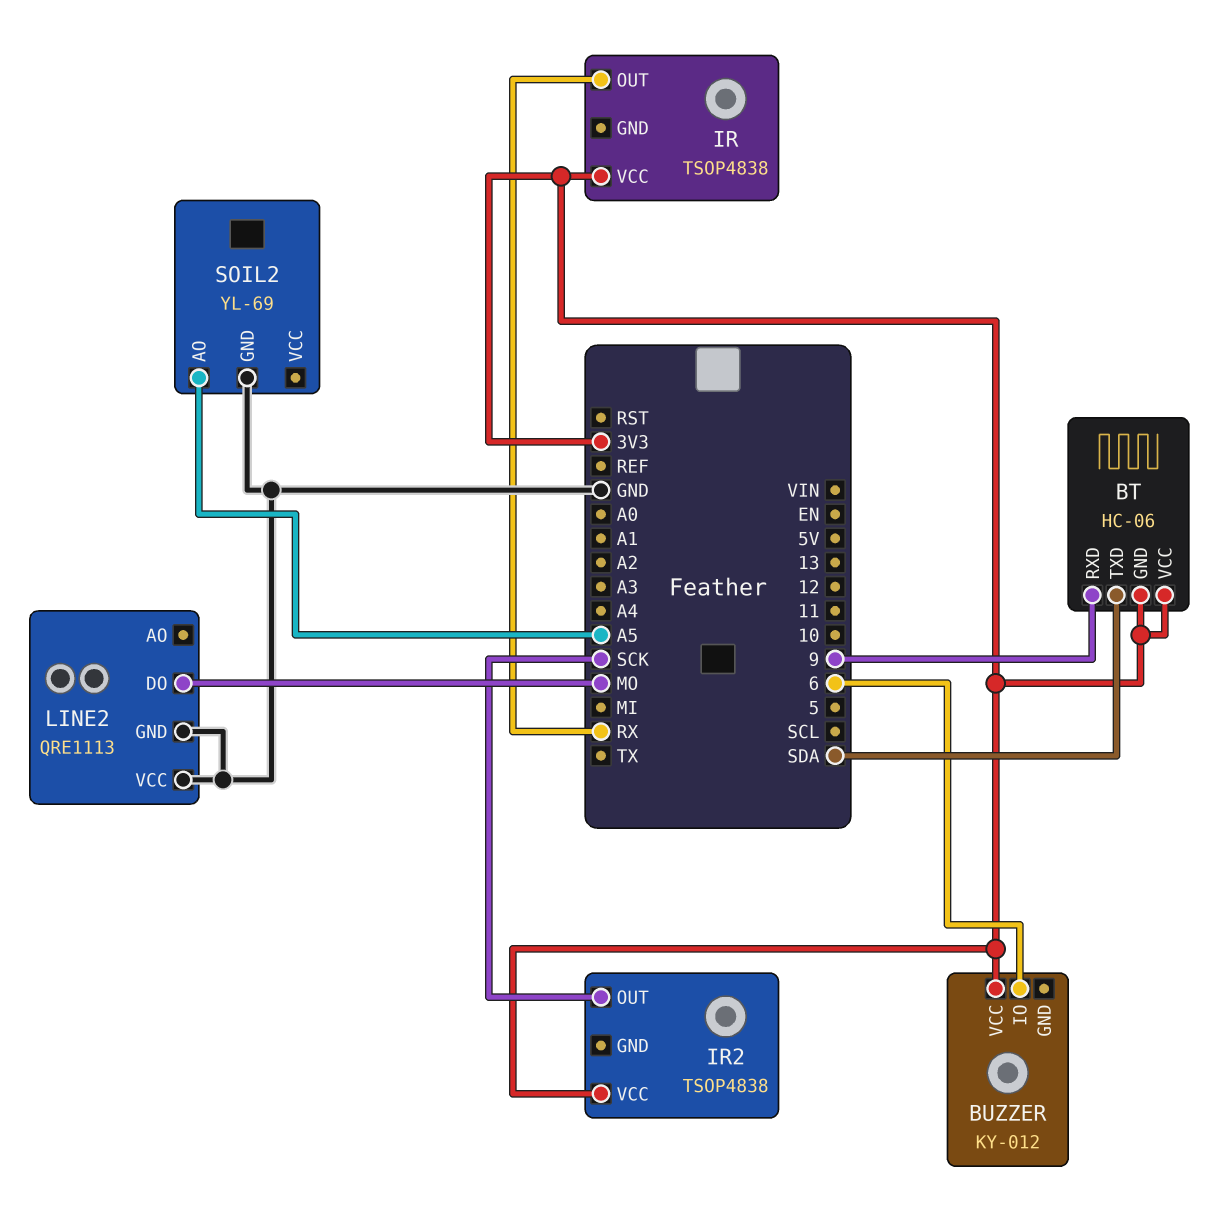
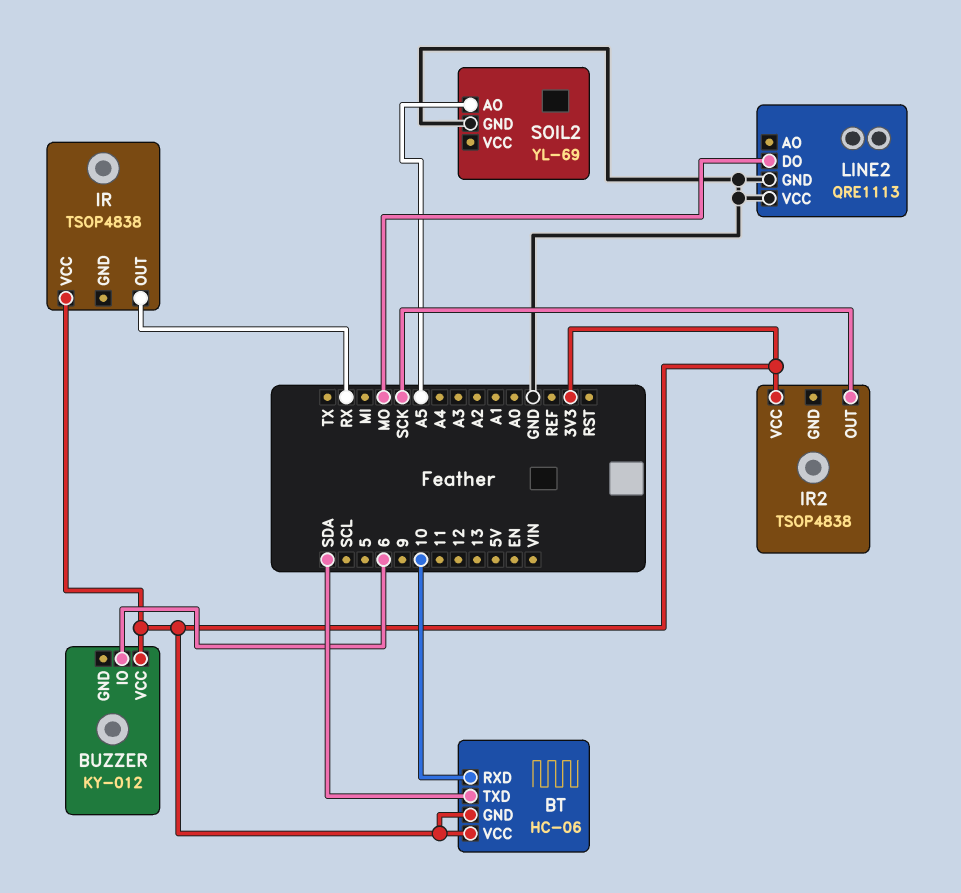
BT pin RXD: 9 -> 10

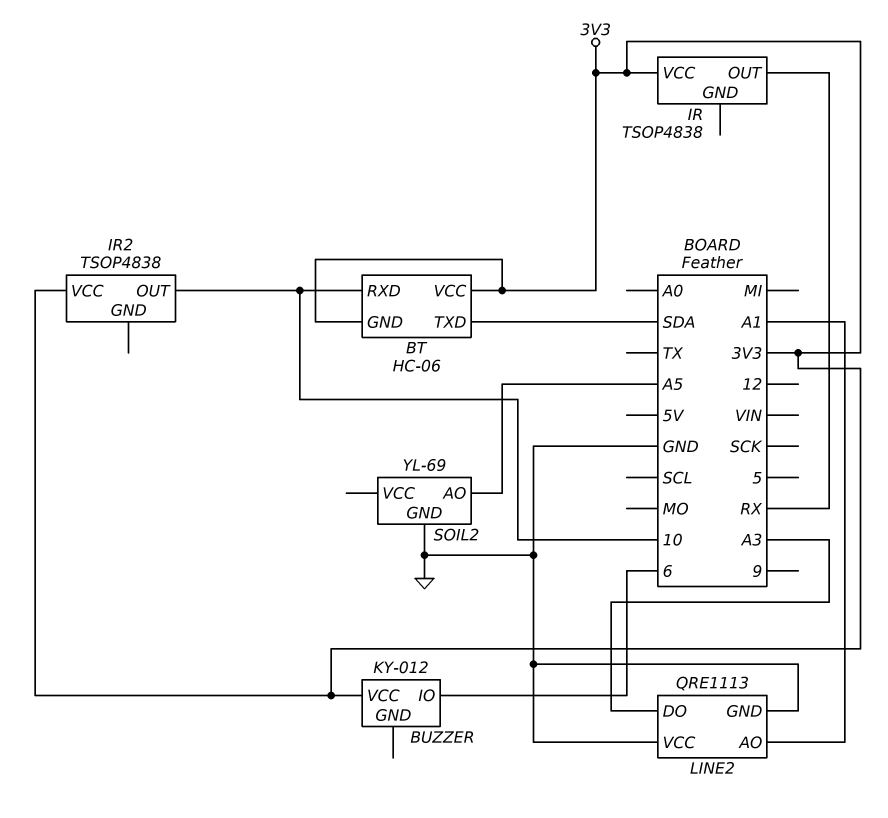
IR2 pin OUT: SCK -> 10
LINE2 pin AO: none -> A1
LINE2 pin DO: MO -> A3

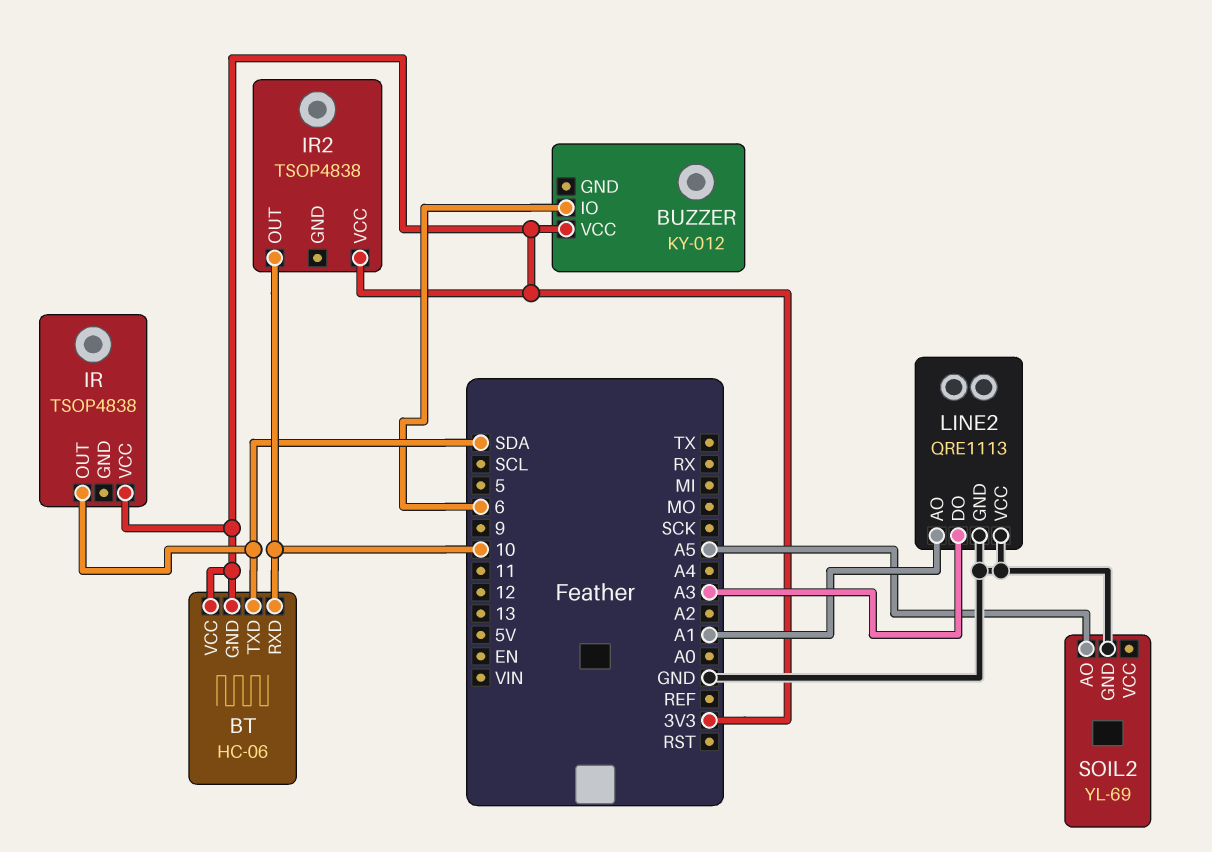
IR pin OUT: RX -> SDA

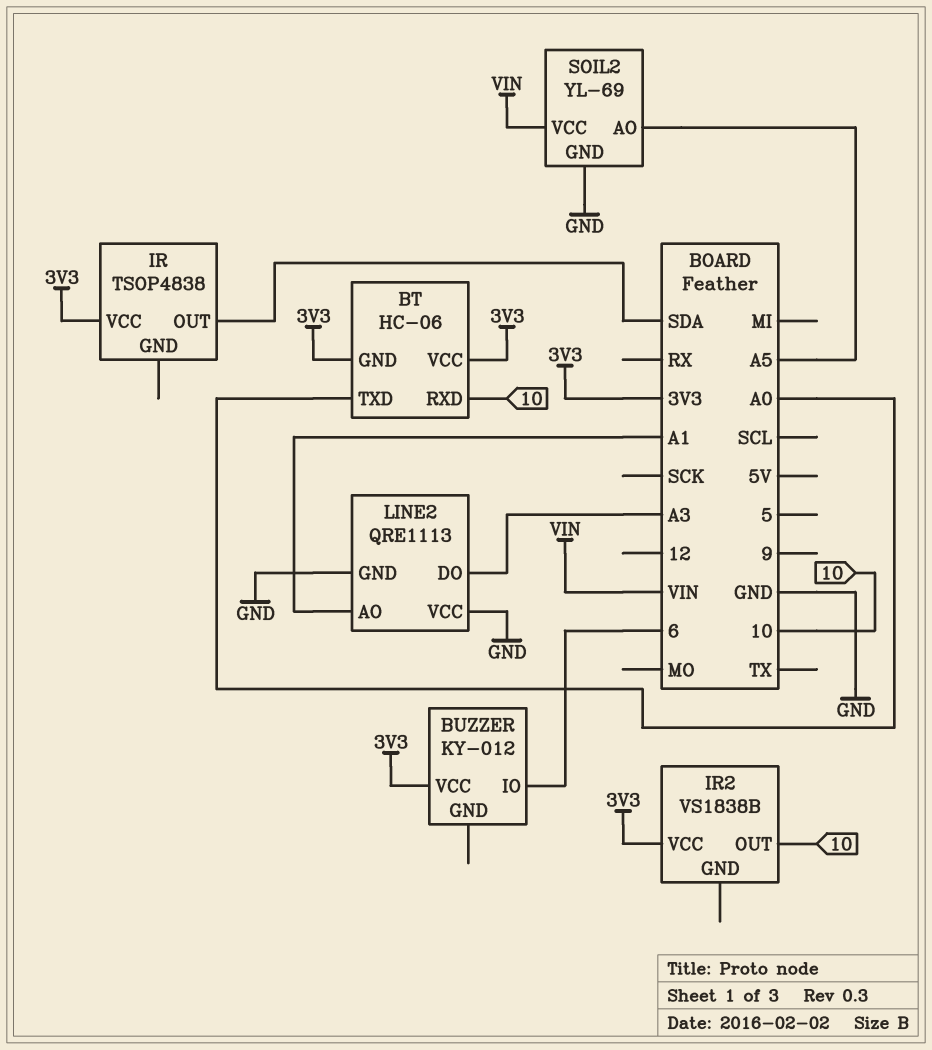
BT pin TXD: SDA -> A0
IR2: TSOP4838 -> VS1838B
SOIL2 pin VCC: none -> VIN

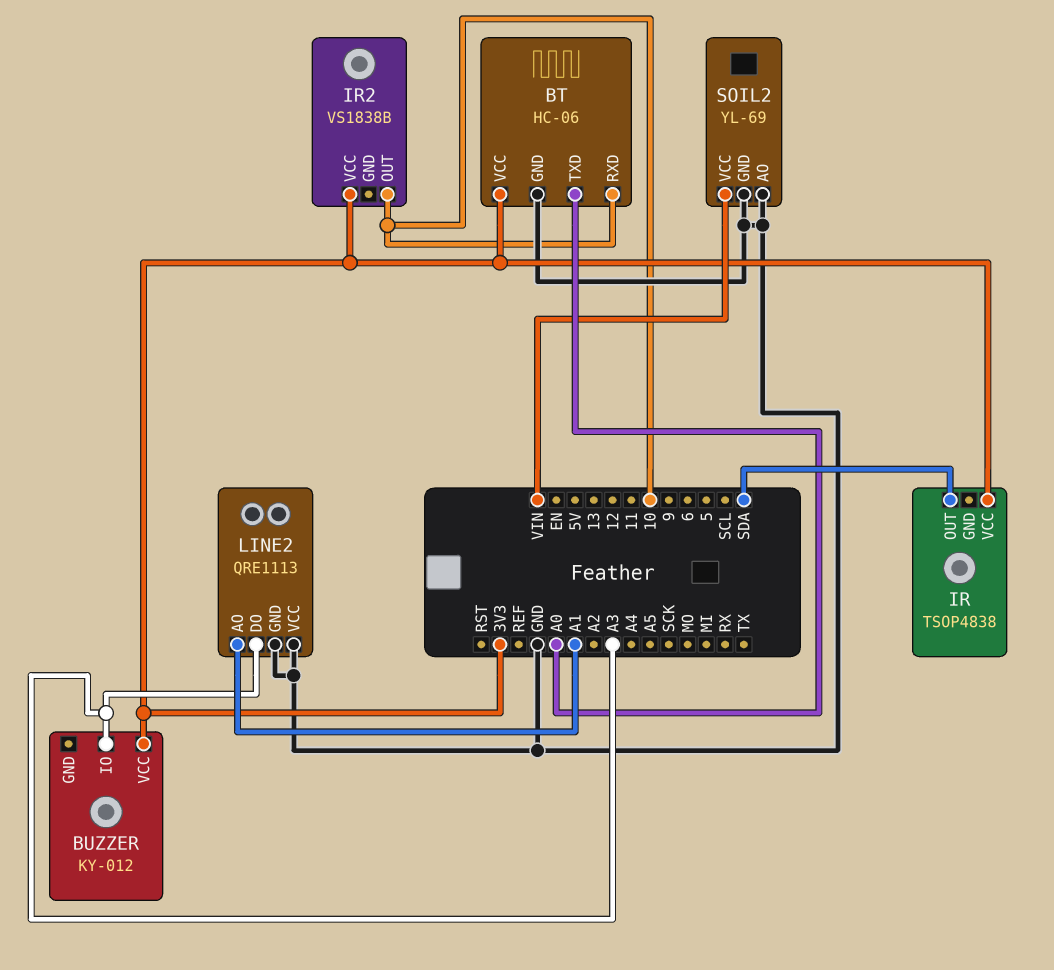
BT pin GND: 3V3 -> GND
BUZZER pin IO: 6 -> A3
SOIL2 pin AO: A5 -> GND

